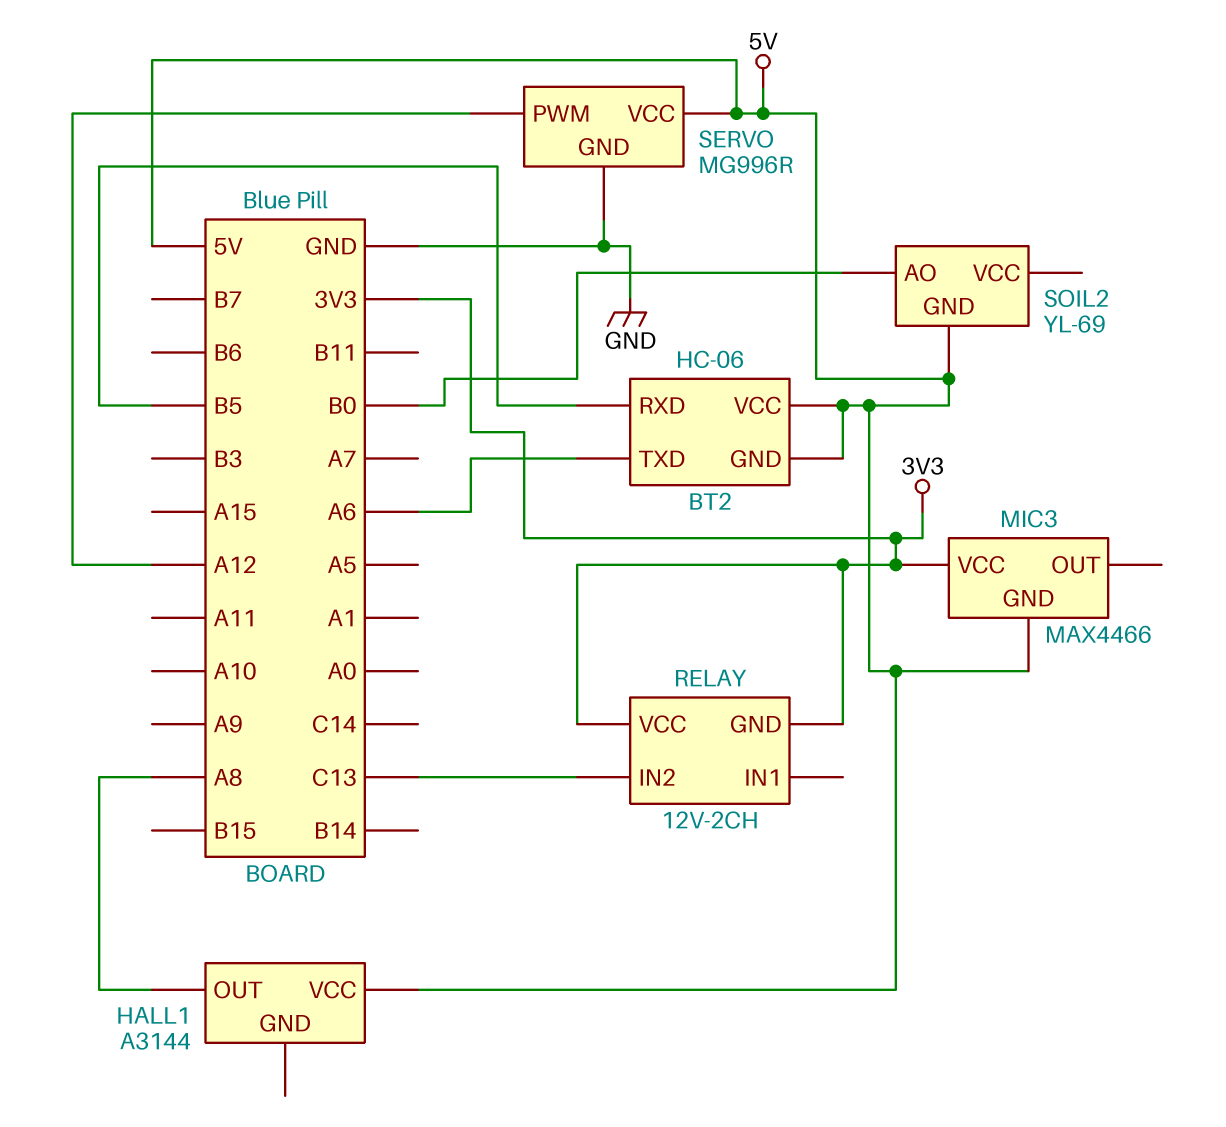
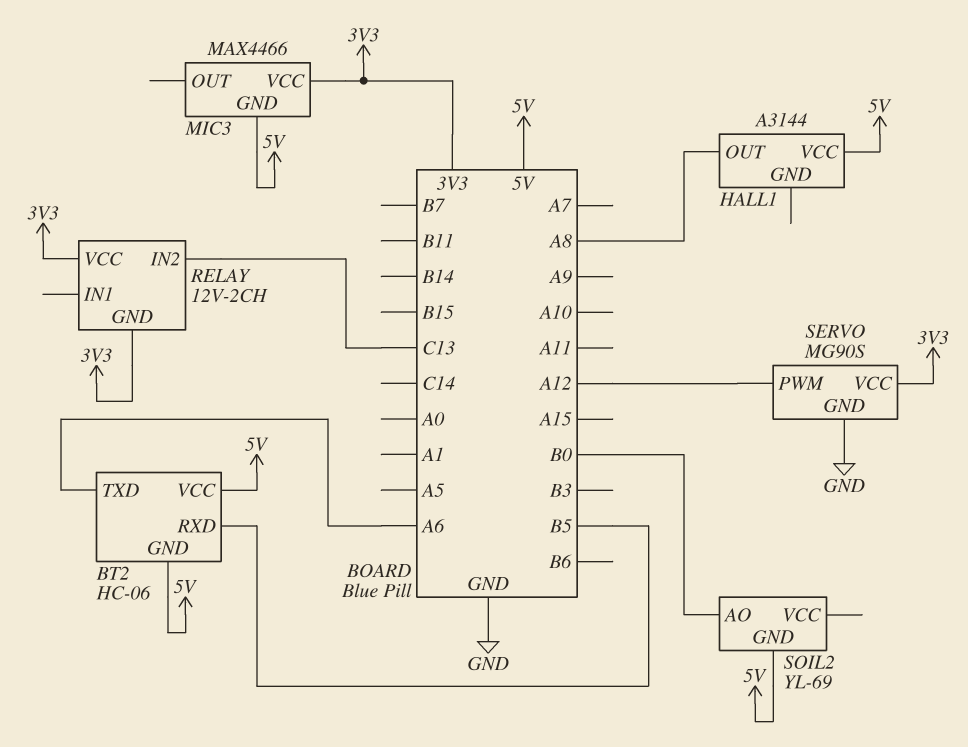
SERVO: MG996R -> MG90S
SERVO pin VCC: 5V -> 3V3

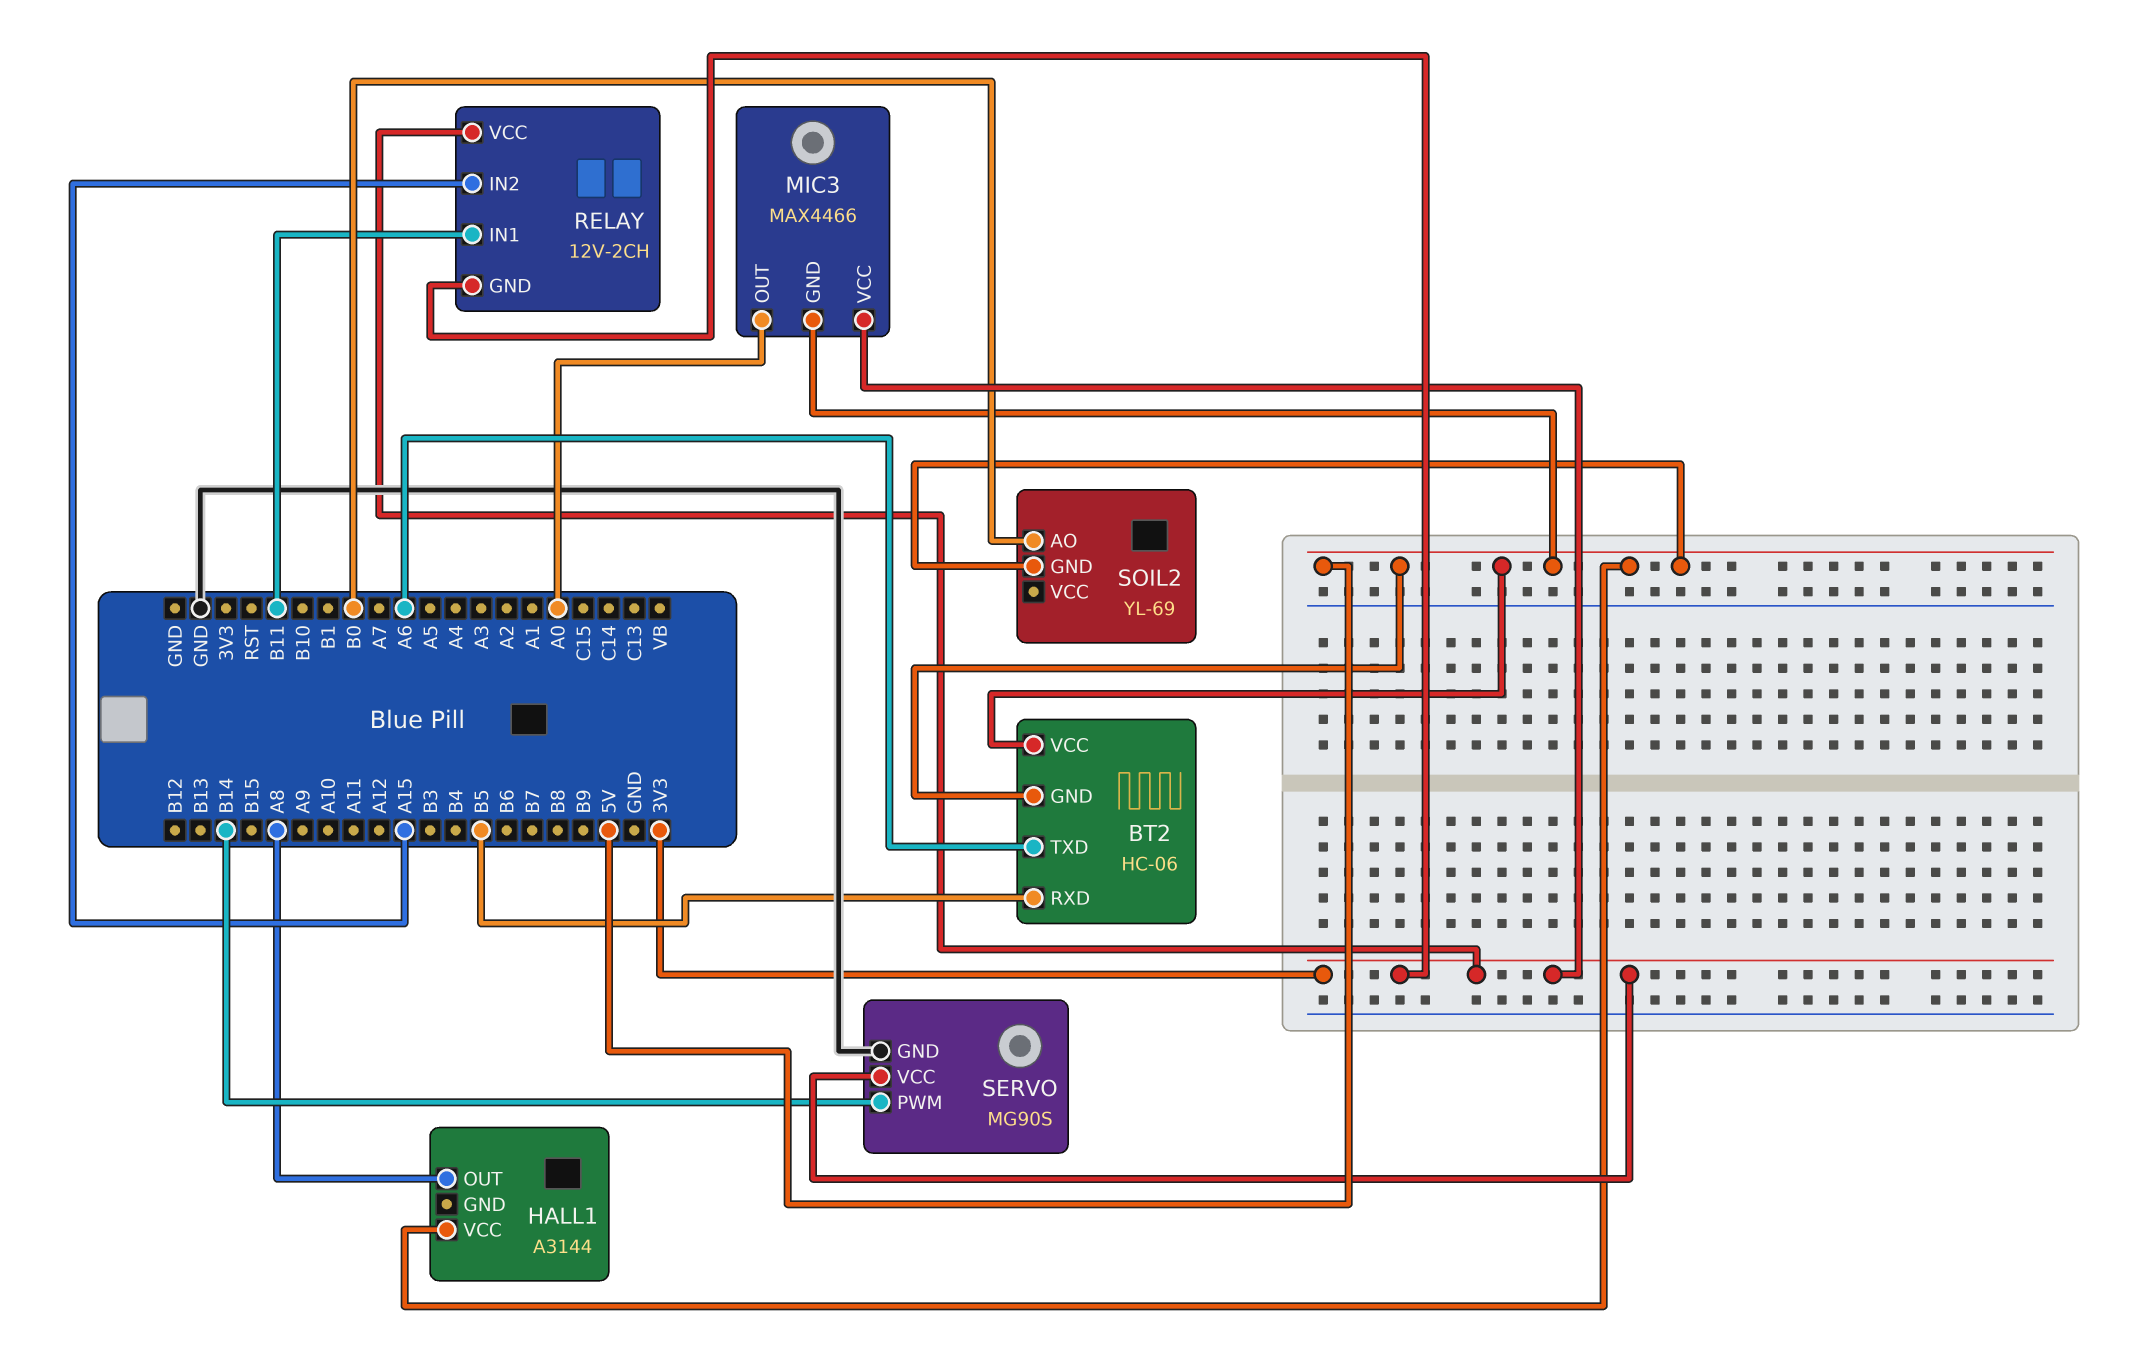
MIC3 pin OUT: none -> A0
RELAY pin IN1: none -> B11
RELAY pin IN2: C13 -> A15
SERVO pin PWM: A12 -> B14

